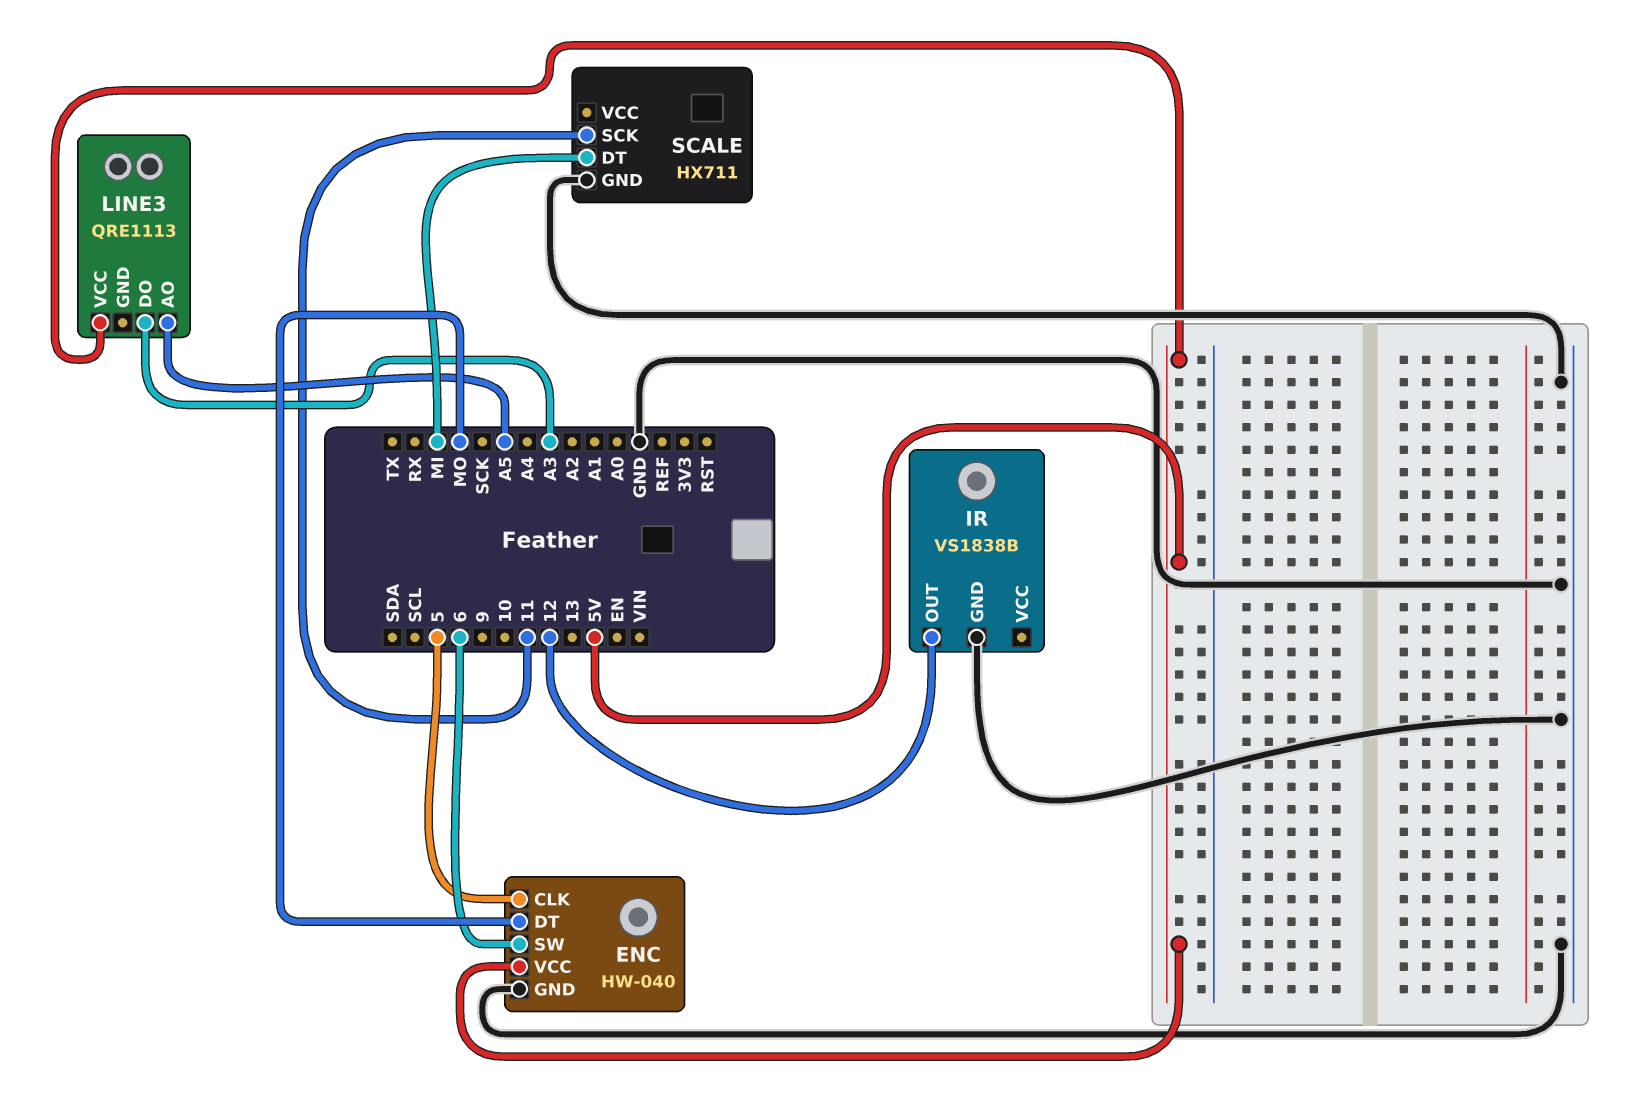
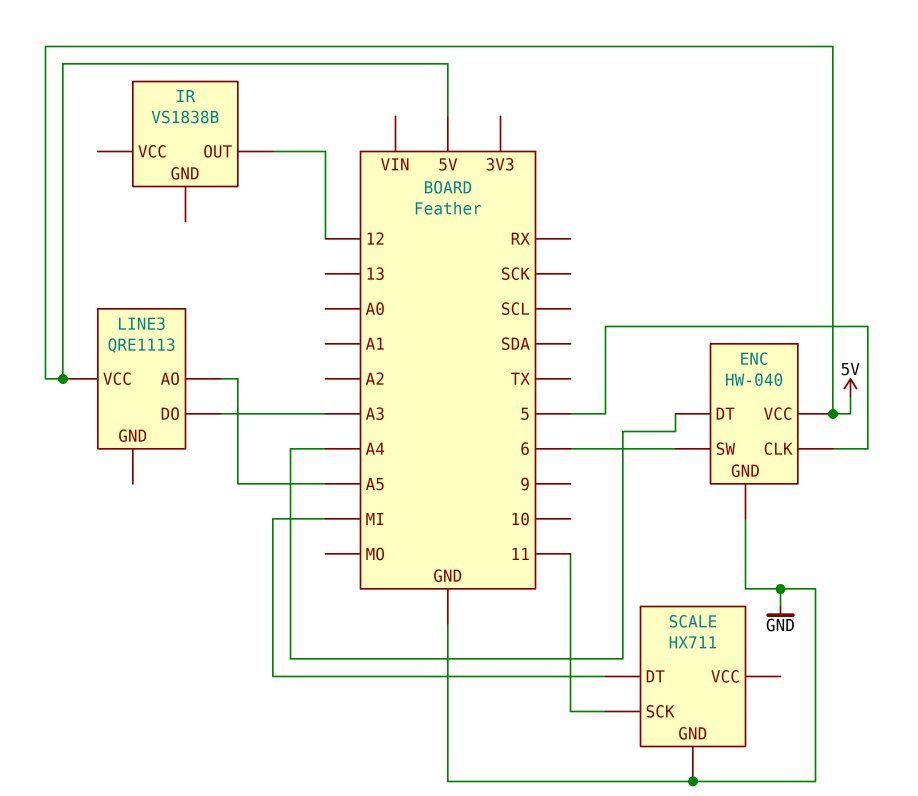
ENC pin DT: MO -> A4
IR pin GND: GND -> none

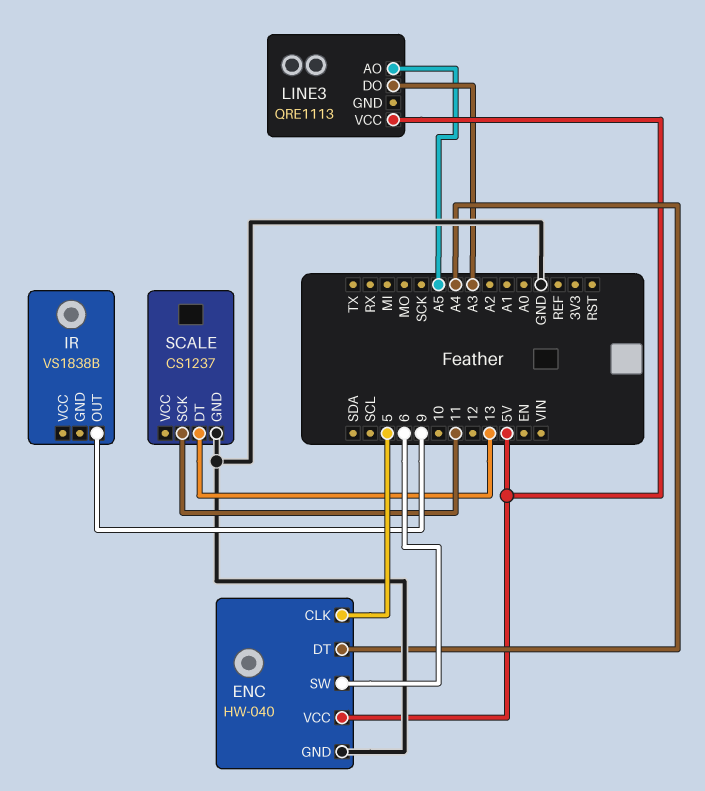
IR pin OUT: 12 -> 9
SCALE: HX711 -> CS1237
SCALE pin DT: MI -> 13

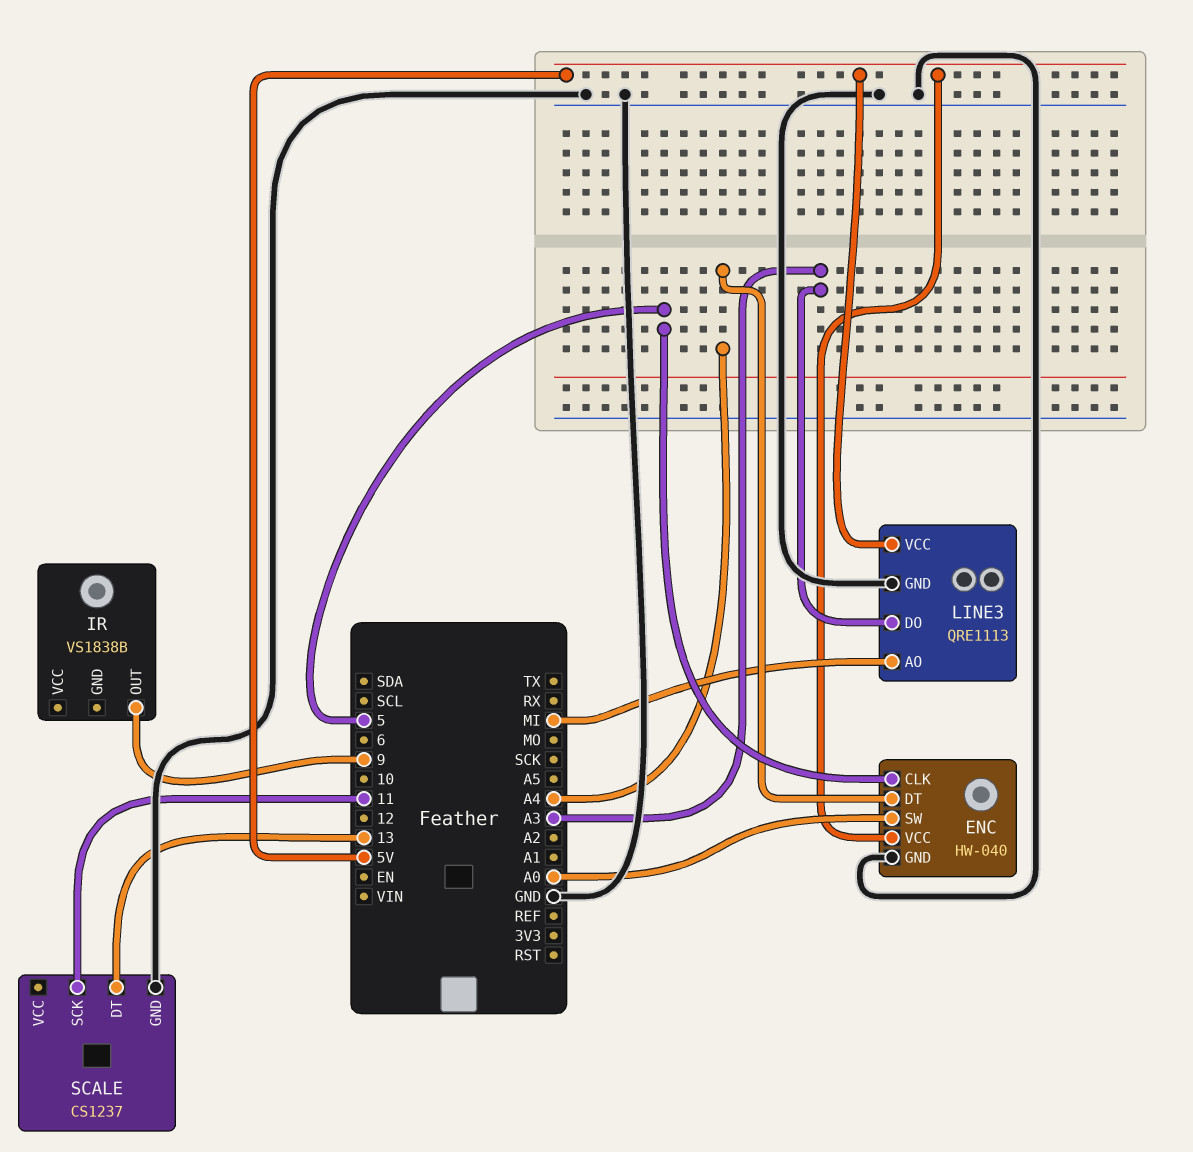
ENC pin SW: 6 -> A0
LINE3 pin AO: A5 -> MI
LINE3 pin GND: none -> GND

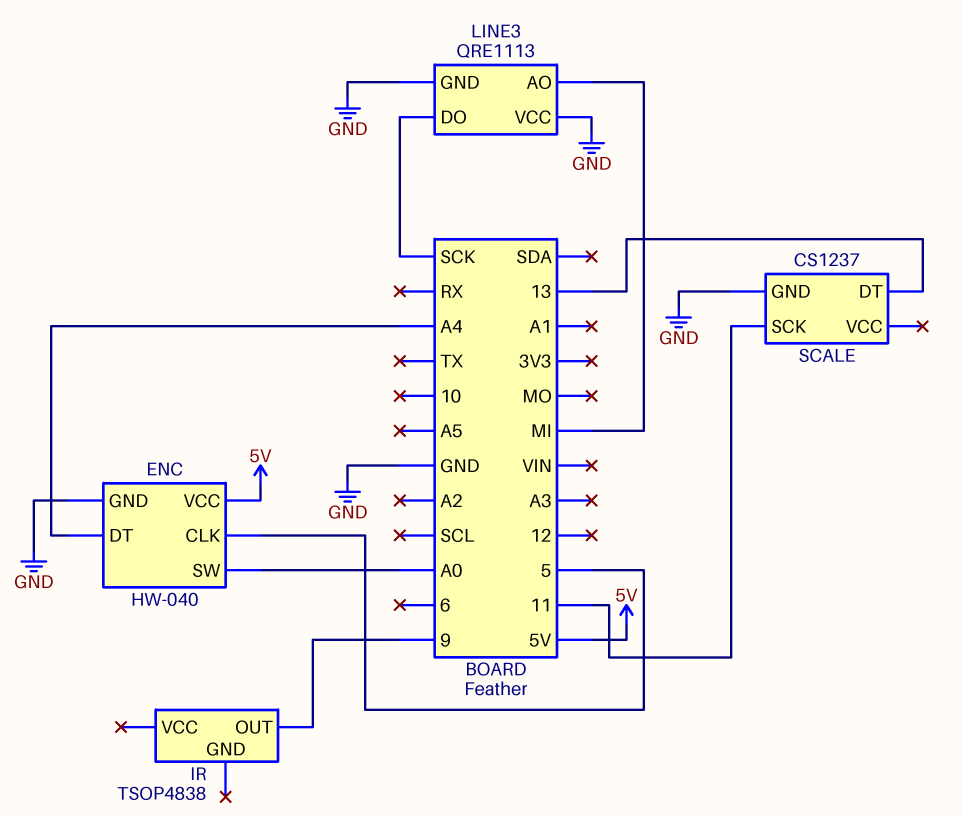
IR: VS1838B -> TSOP4838
LINE3 pin DO: A3 -> SCK
LINE3 pin VCC: 5V -> GND

